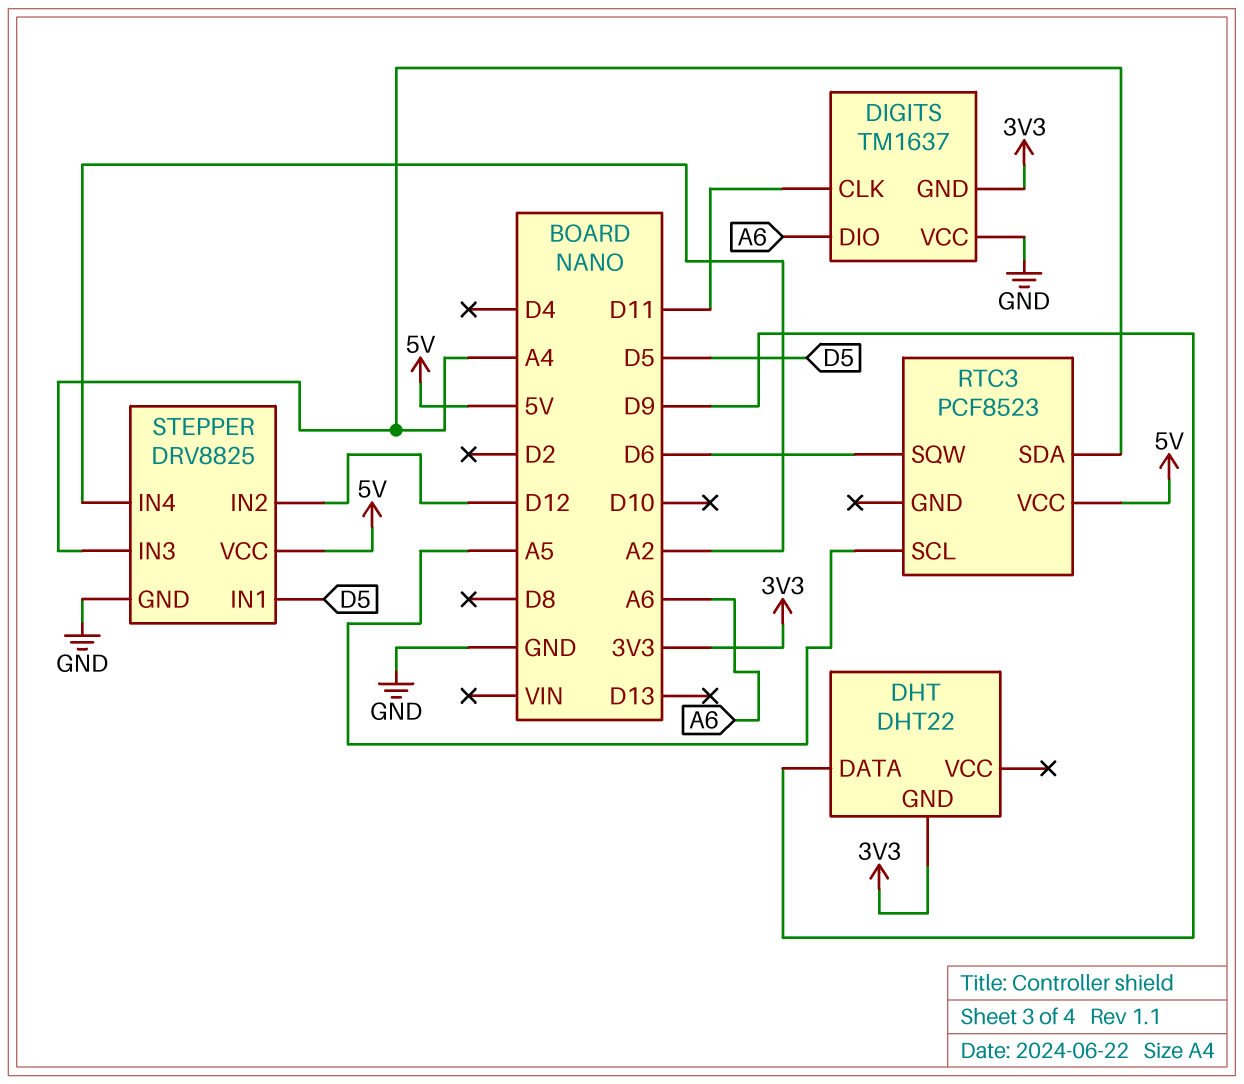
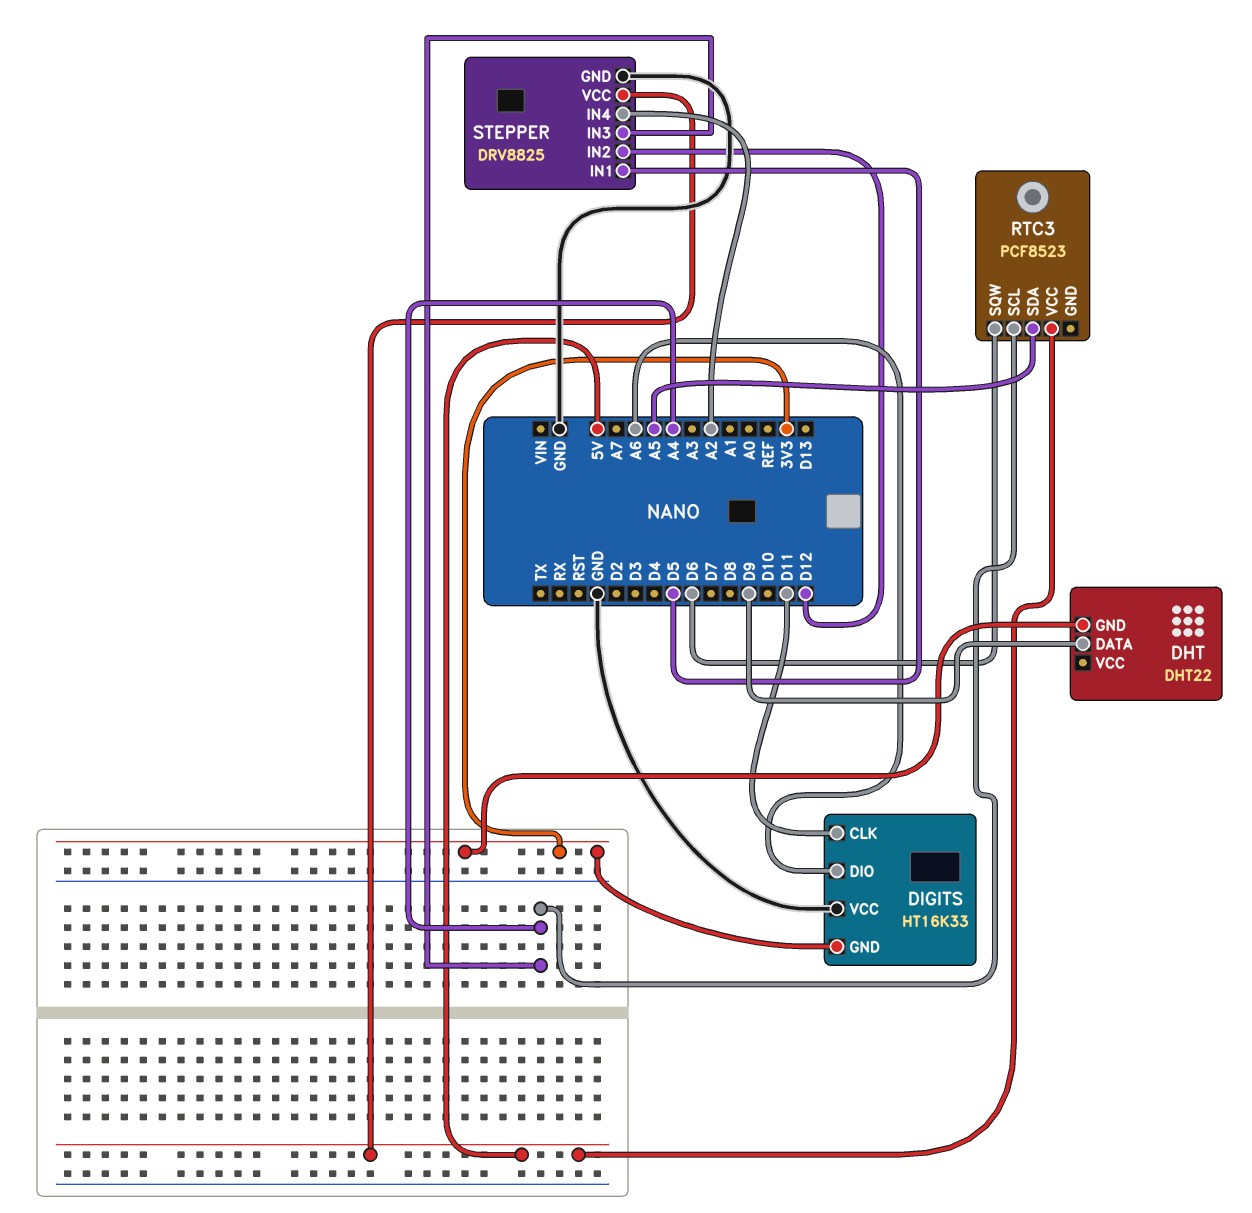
DIGITS: TM1637 -> HT16K33
RTC3 pin SCL: A5 -> A4
RTC3 pin SDA: A4 -> A5

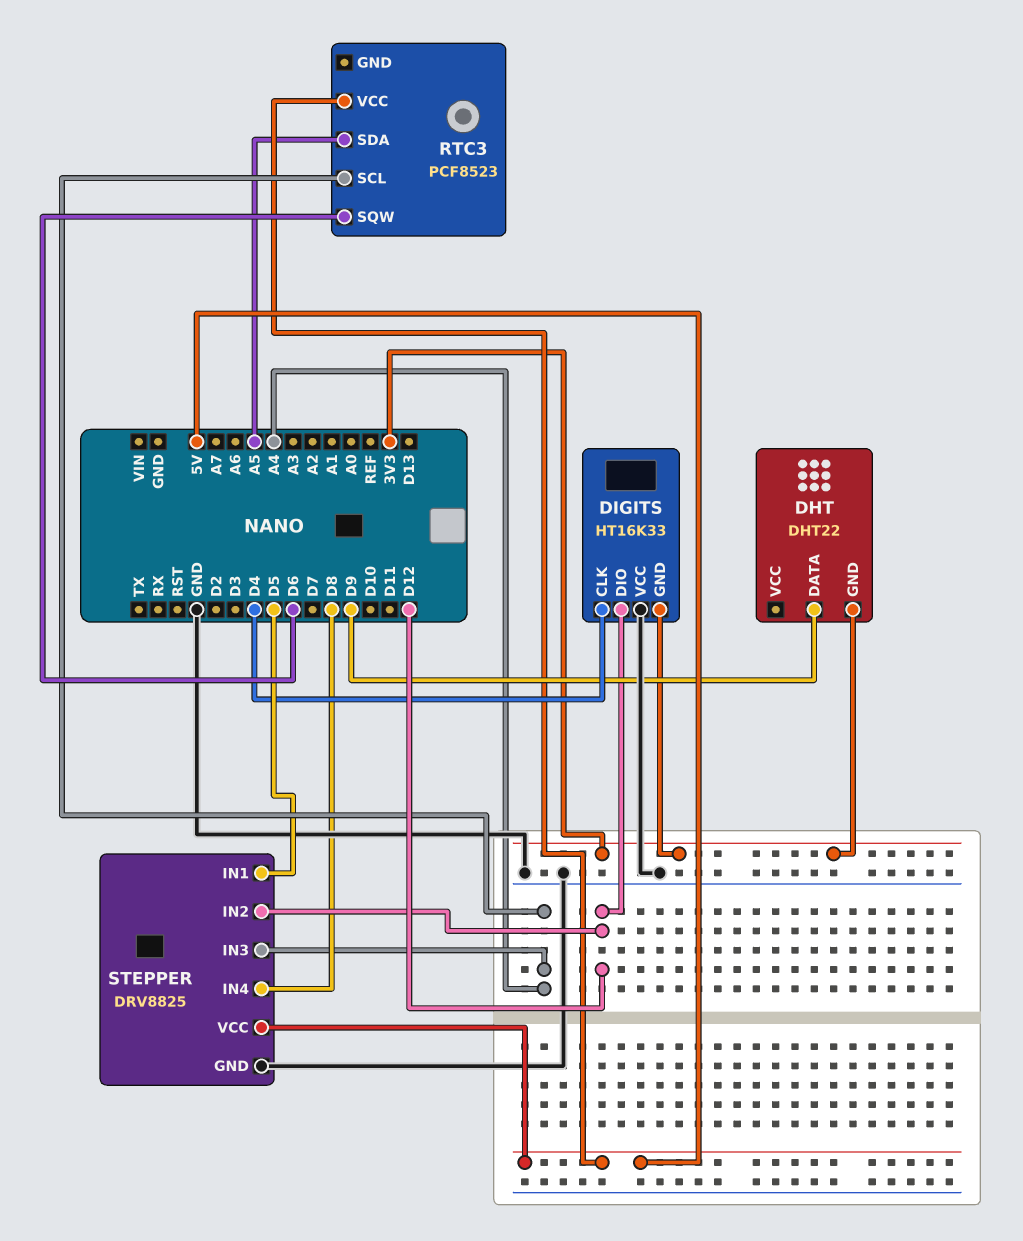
DIGITS pin CLK: D11 -> D4
DIGITS pin DIO: A6 -> D12
STEPPER pin IN4: A2 -> D8

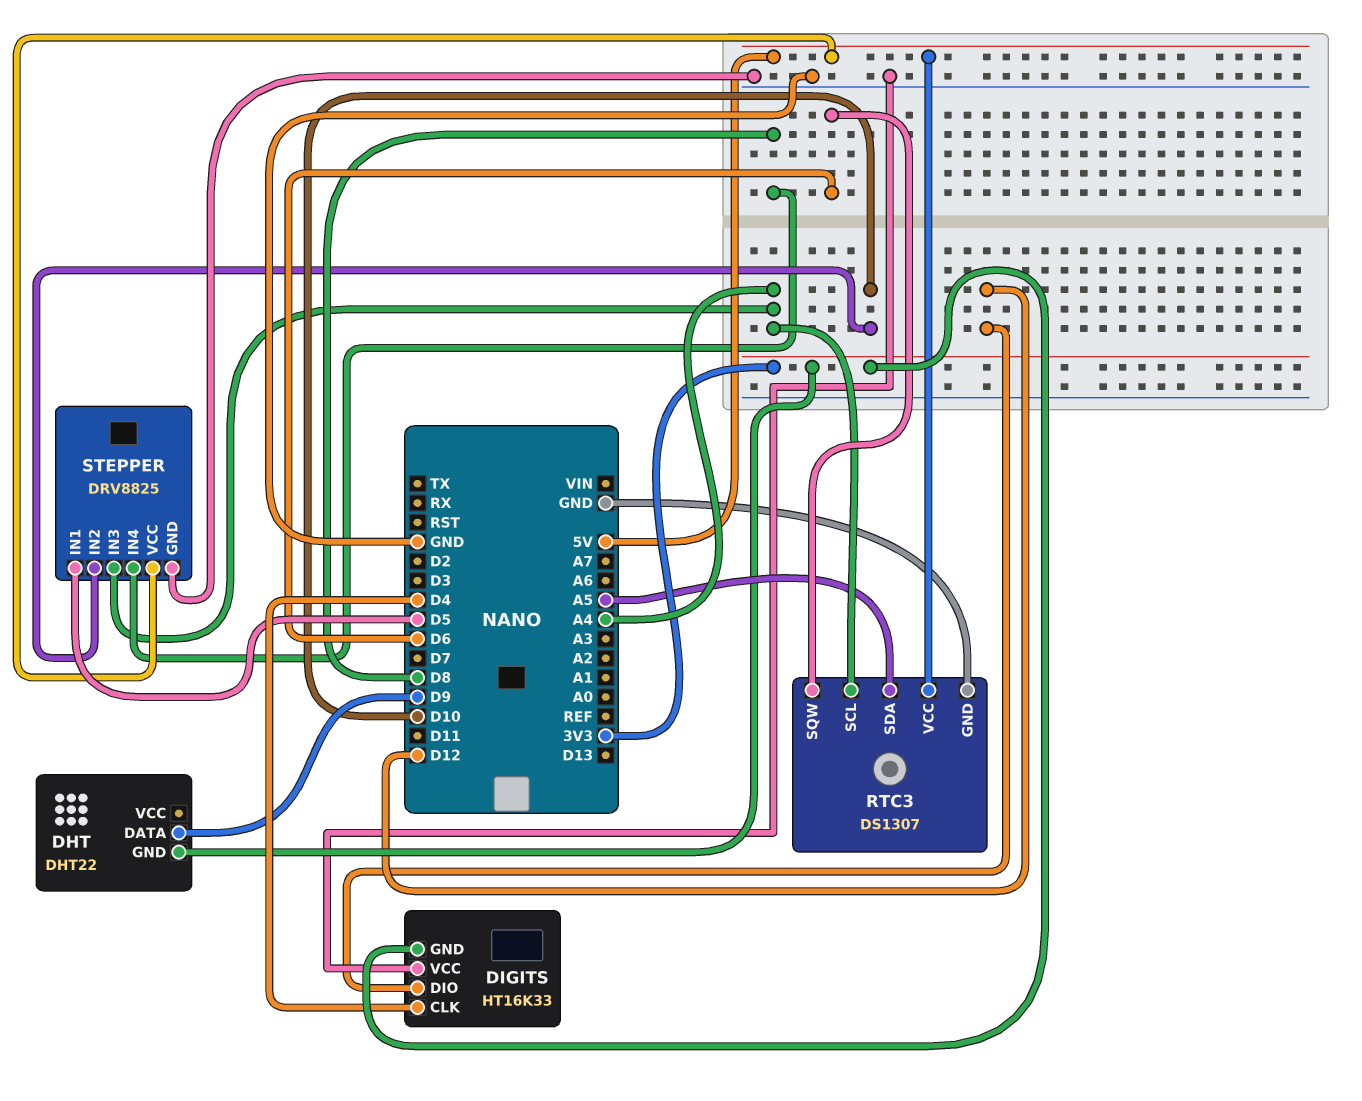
RTC3: PCF8523 -> DS1307
RTC3 pin GND: none -> GND
STEPPER pin IN2: D12 -> D10

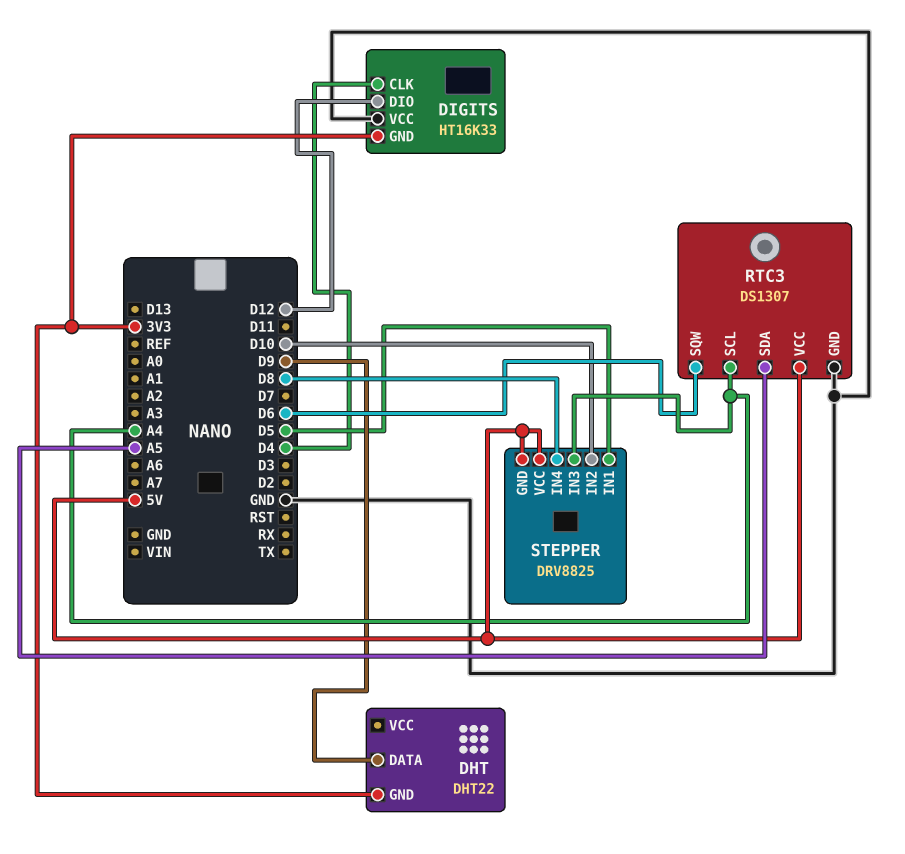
STEPPER pin GND: GND -> 5V

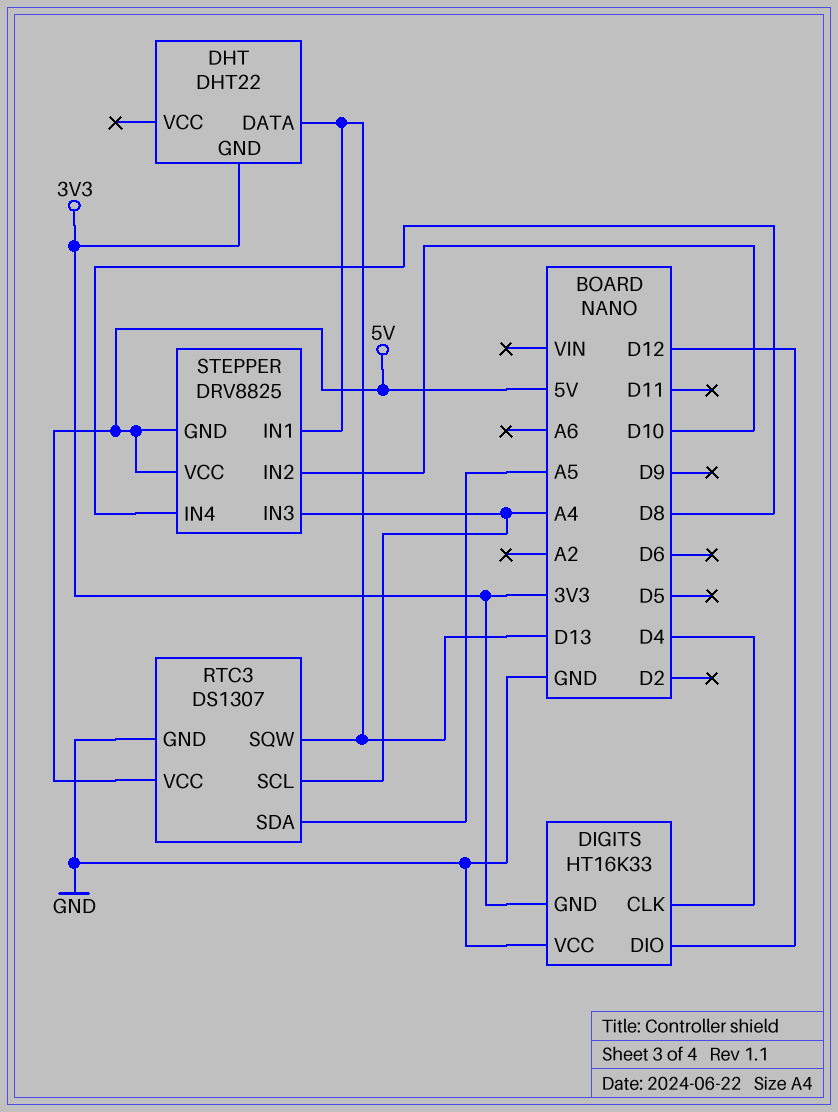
DHT pin DATA: D9 -> D13
RTC3 pin SQW: D6 -> D13
STEPPER pin IN1: D5 -> D13

